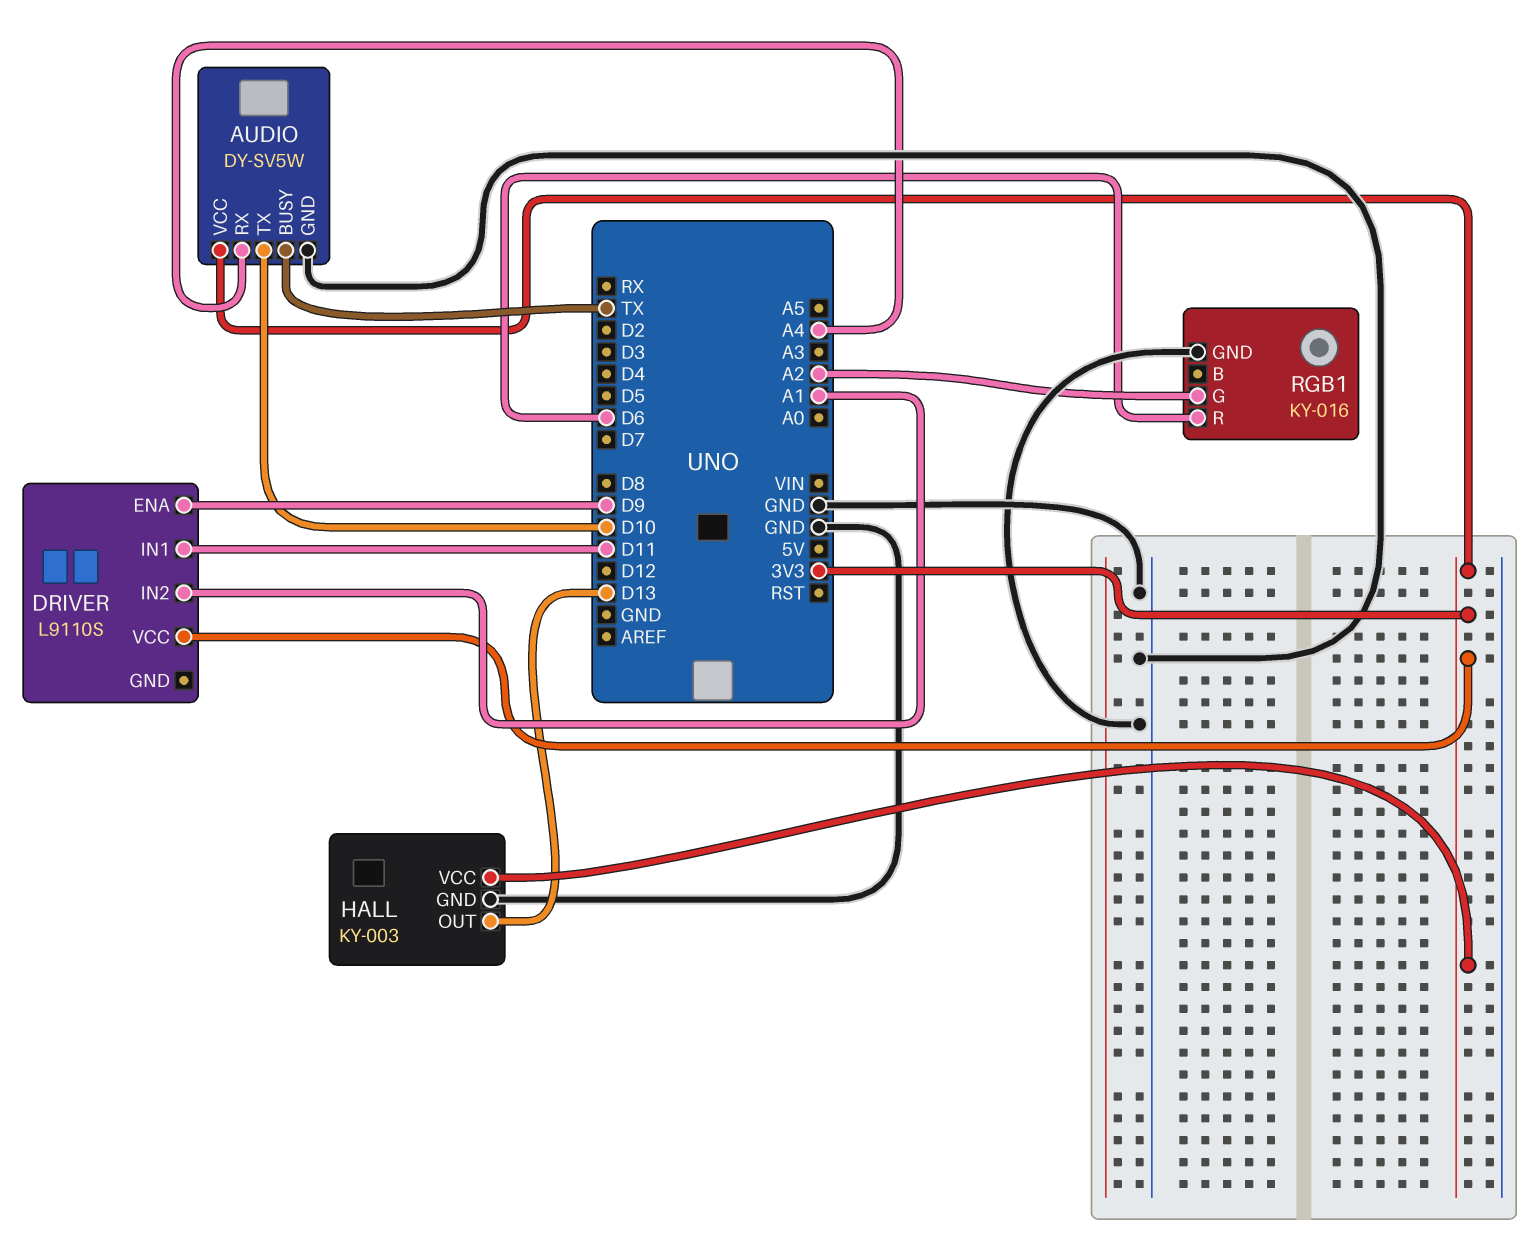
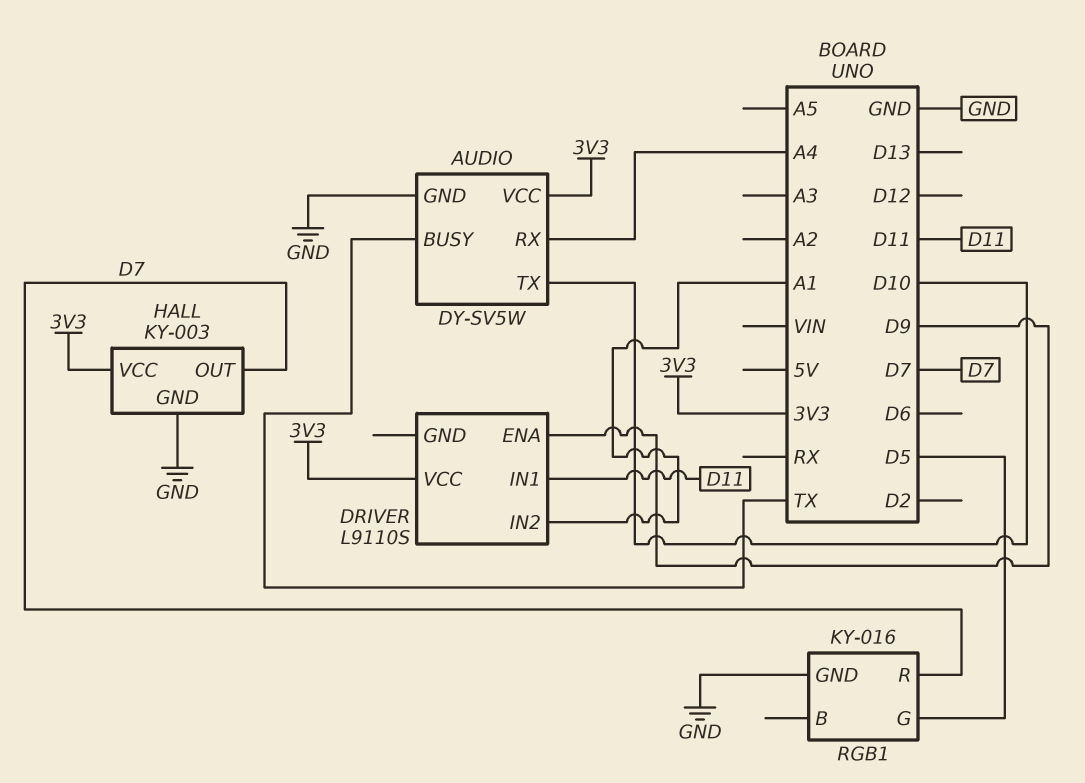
HALL pin OUT: D13 -> D7
RGB1 pin G: A2 -> D5
RGB1 pin R: D6 -> D7

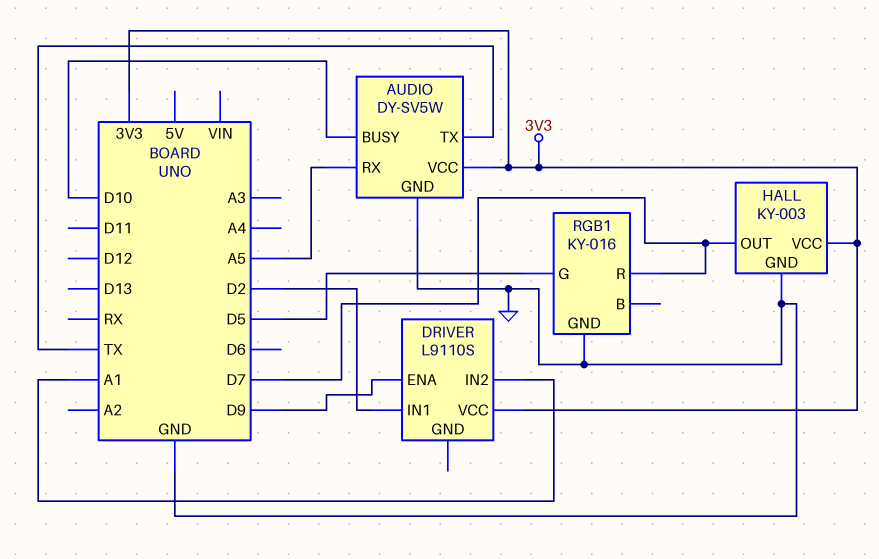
AUDIO pin BUSY: TX -> D10
AUDIO pin RX: A4 -> A5
AUDIO pin TX: D10 -> TX
DRIVER pin IN1: D11 -> D2

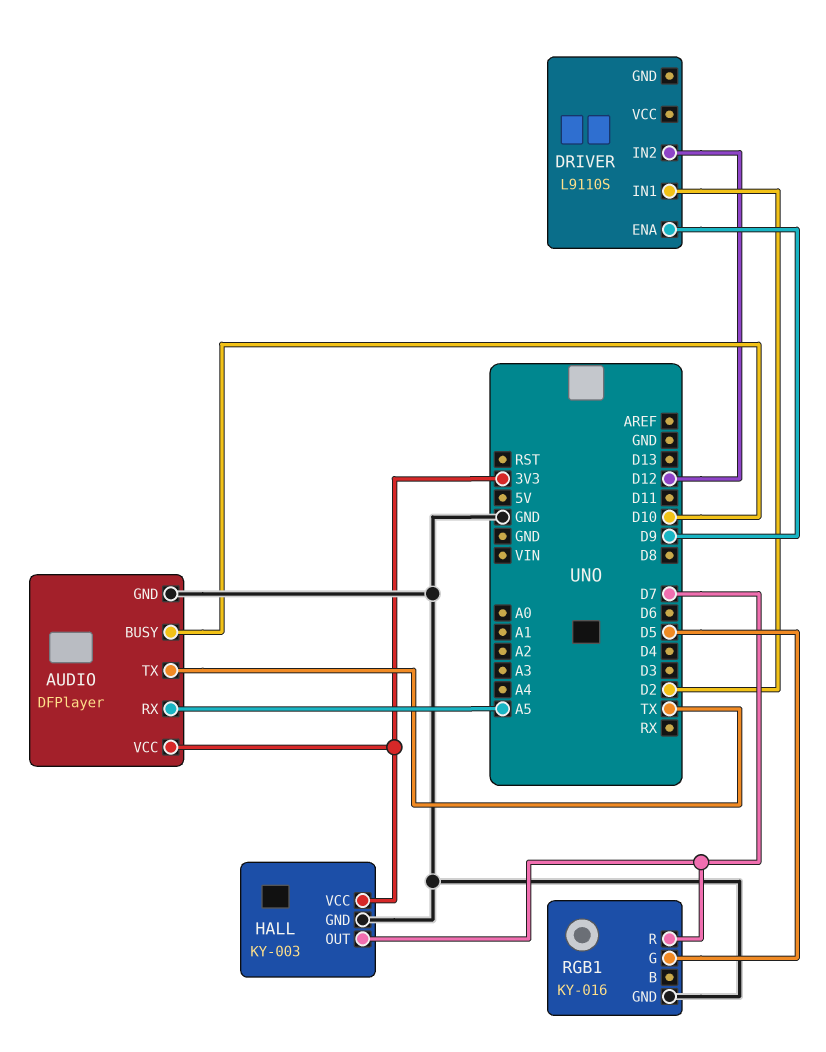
AUDIO: DY-SV5W -> DFPlayer
DRIVER pin IN2: A1 -> D12
DRIVER pin VCC: 3V3 -> none

